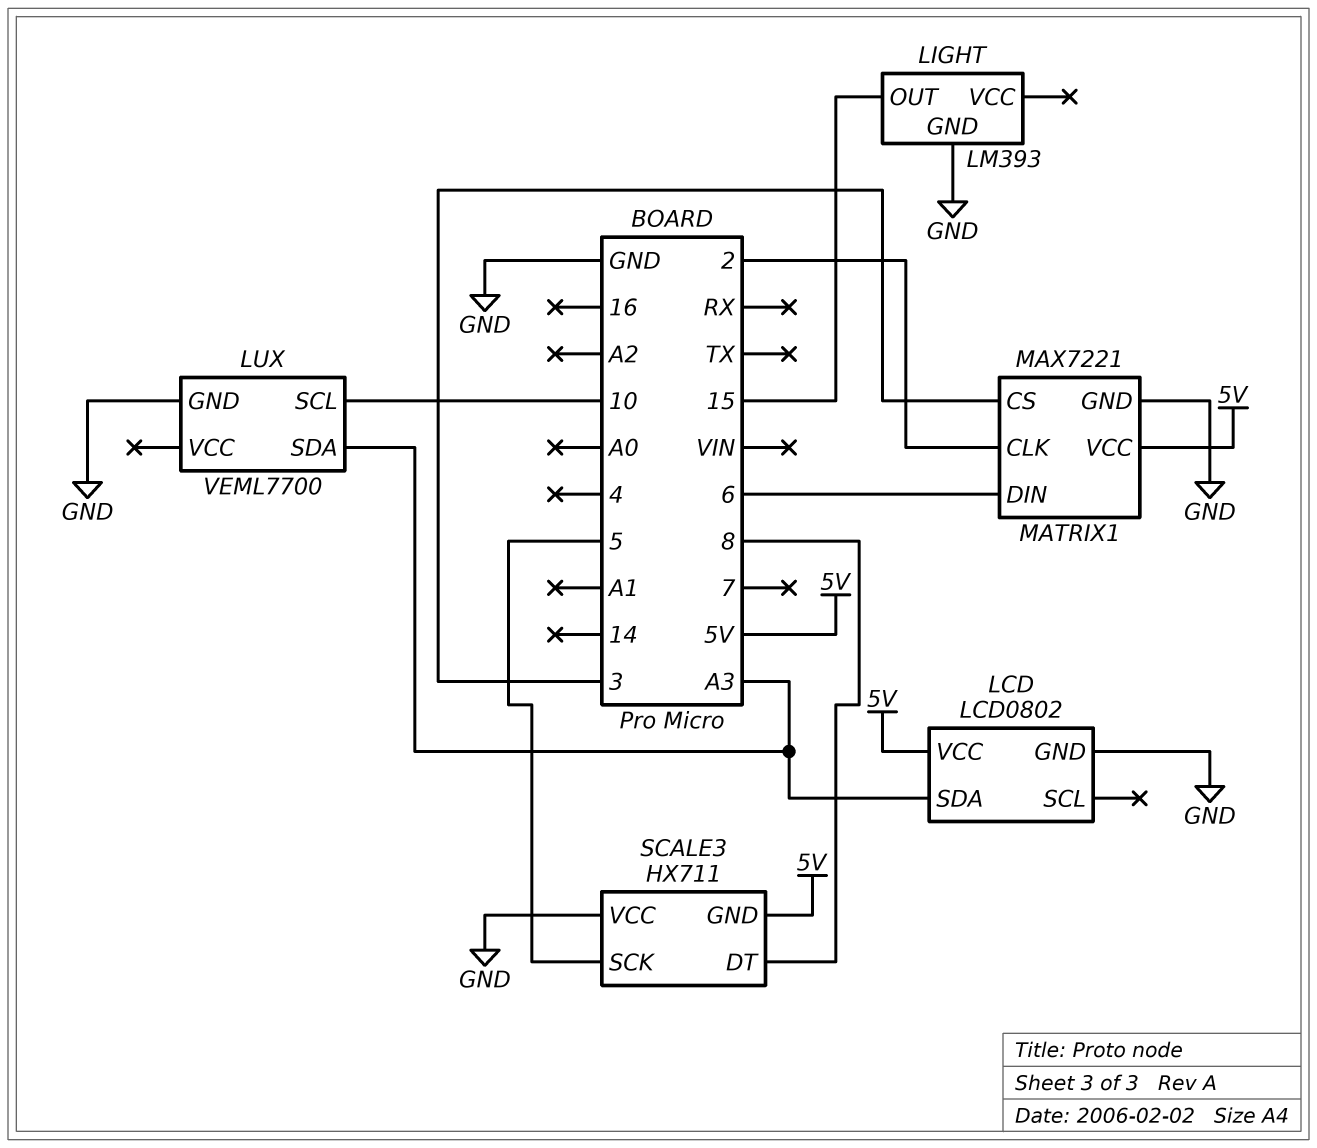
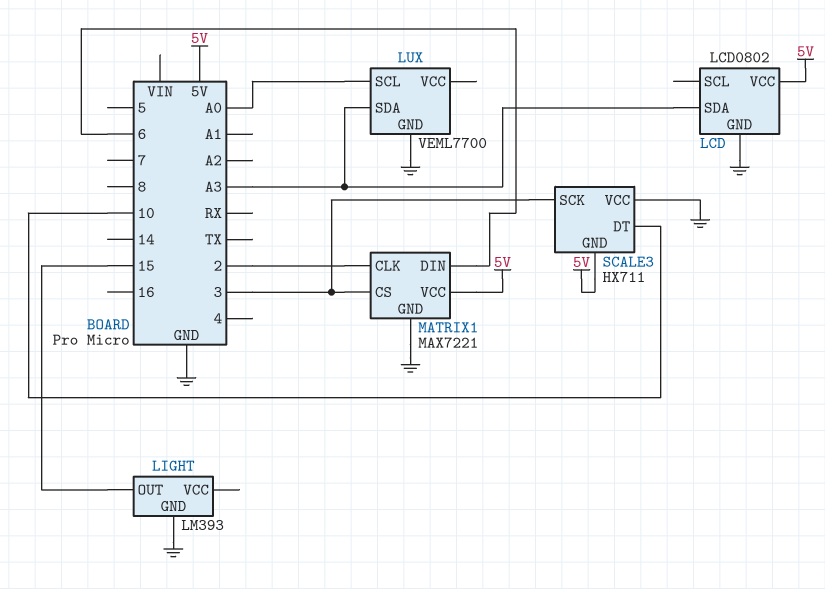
LUX pin SCL: 10 -> A0
SCALE3 pin DT: 8 -> 10
SCALE3 pin SCK: 5 -> 3

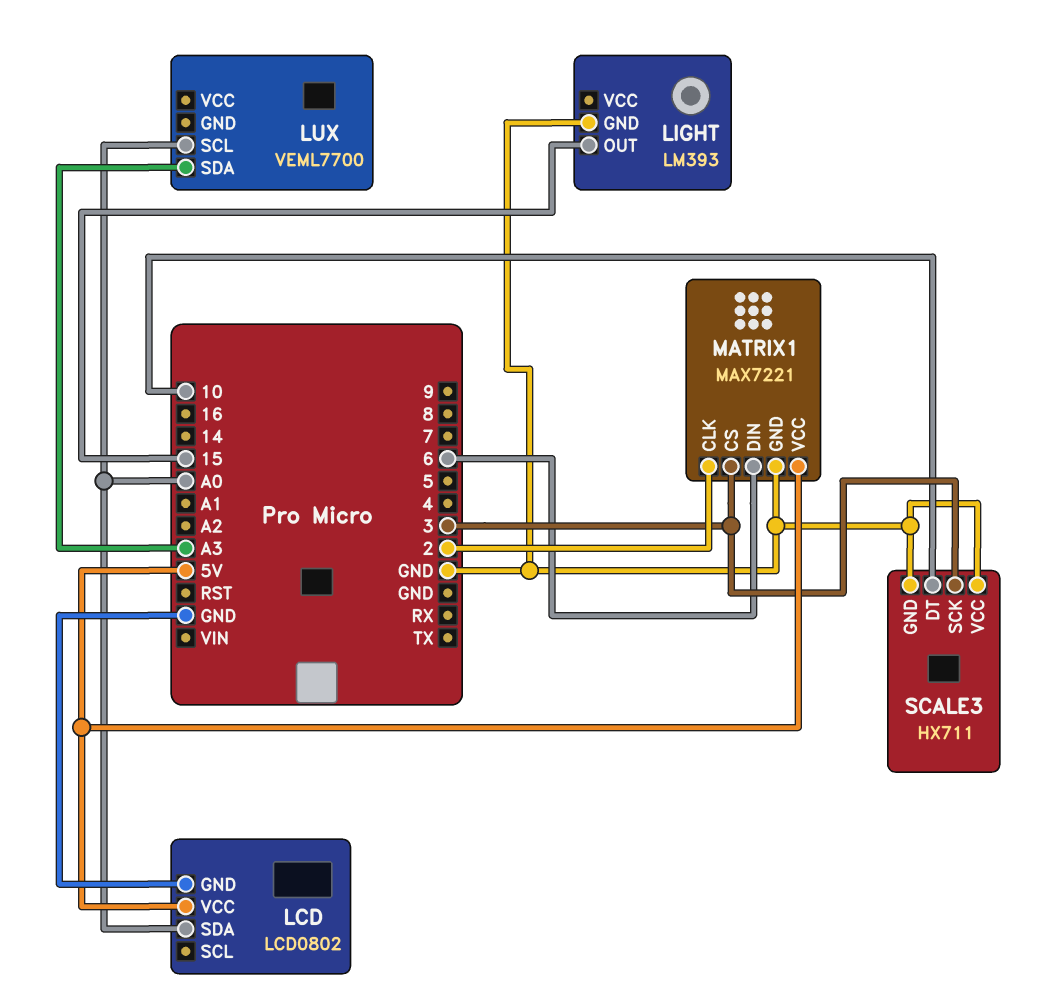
LCD pin SDA: A3 -> A0
LUX pin GND: GND -> none
SCALE3 pin GND: 5V -> GND

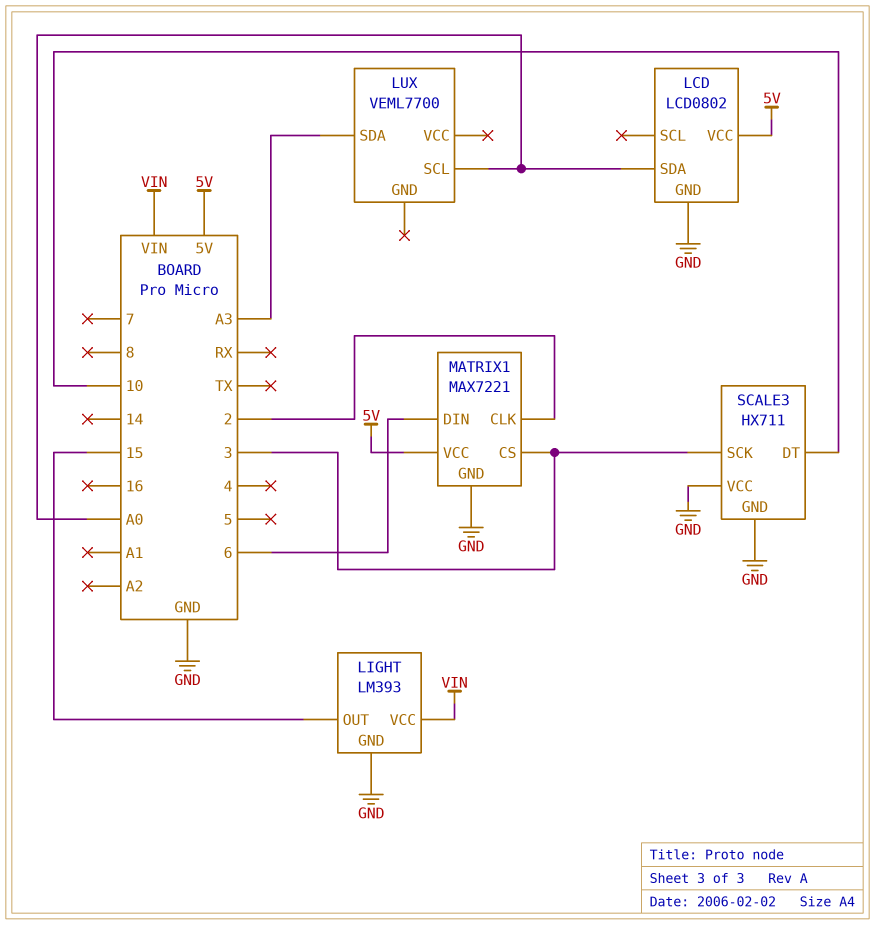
LIGHT pin VCC: none -> VIN

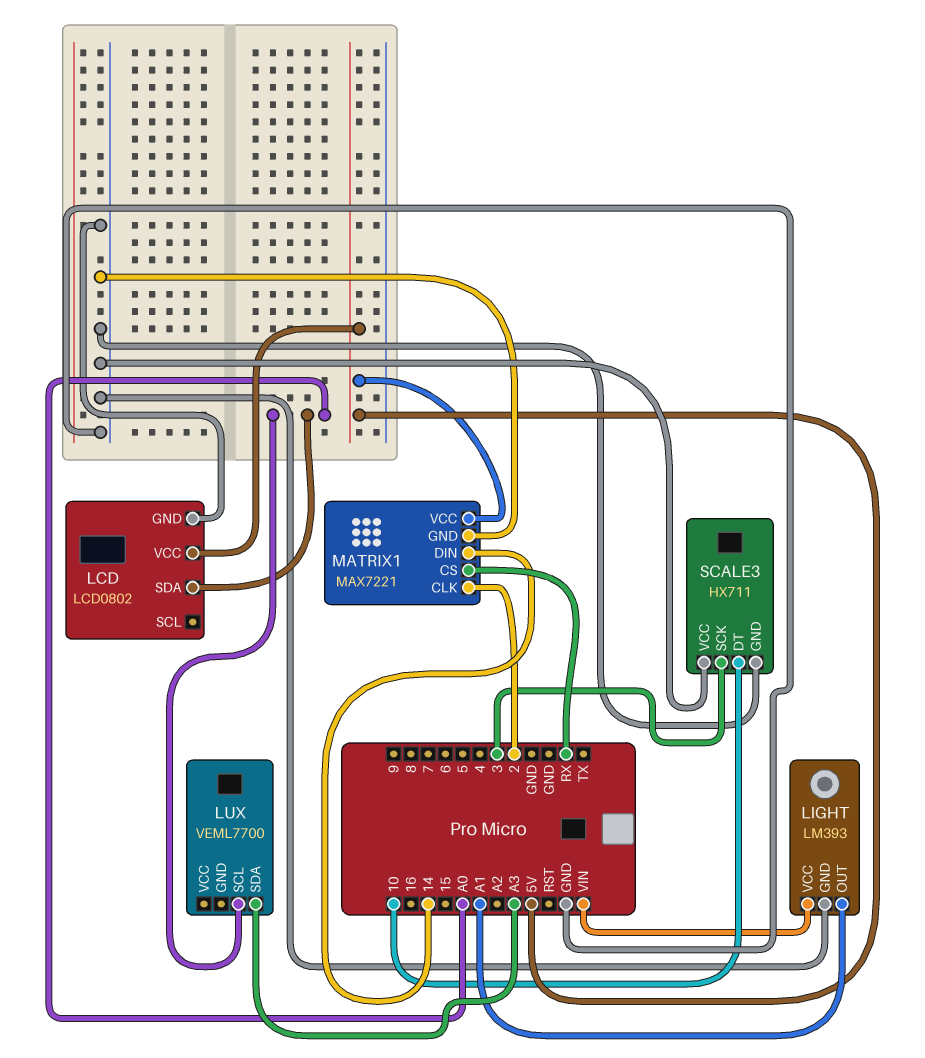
LIGHT pin OUT: 15 -> A1
MATRIX1 pin CS: 3 -> RX
MATRIX1 pin DIN: 6 -> 14

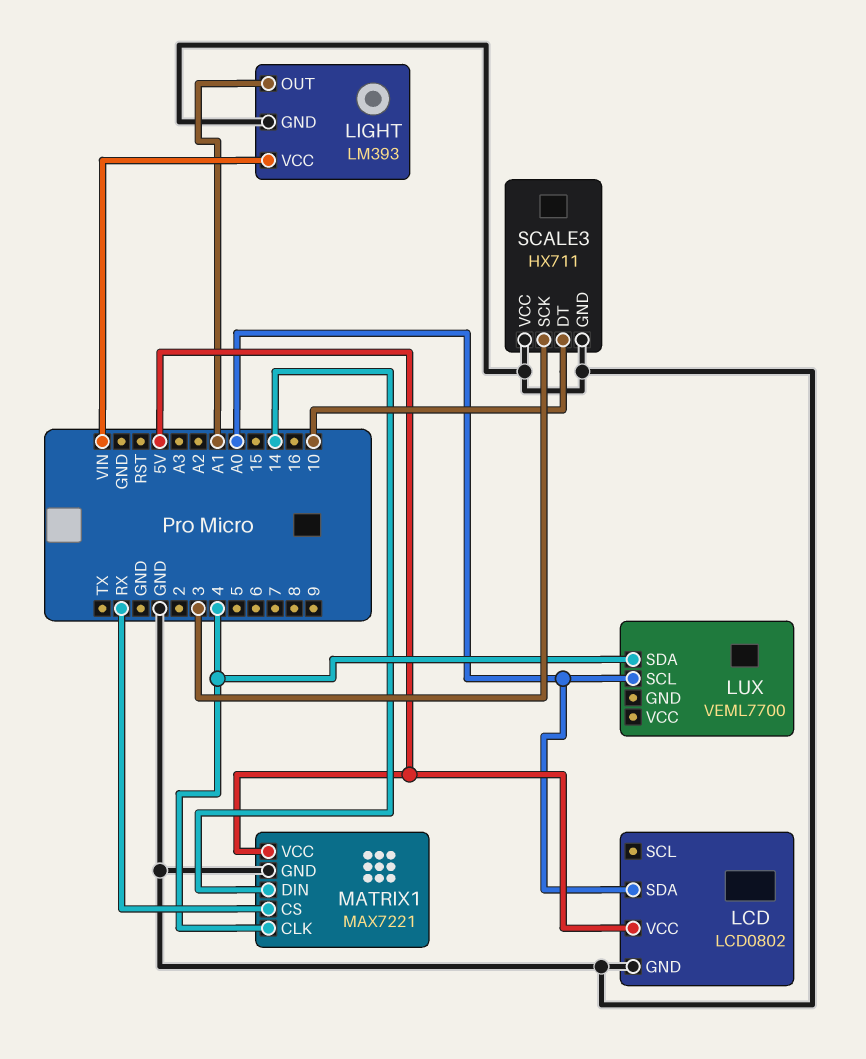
LUX pin SDA: A3 -> 4
MATRIX1 pin CLK: 2 -> 4

